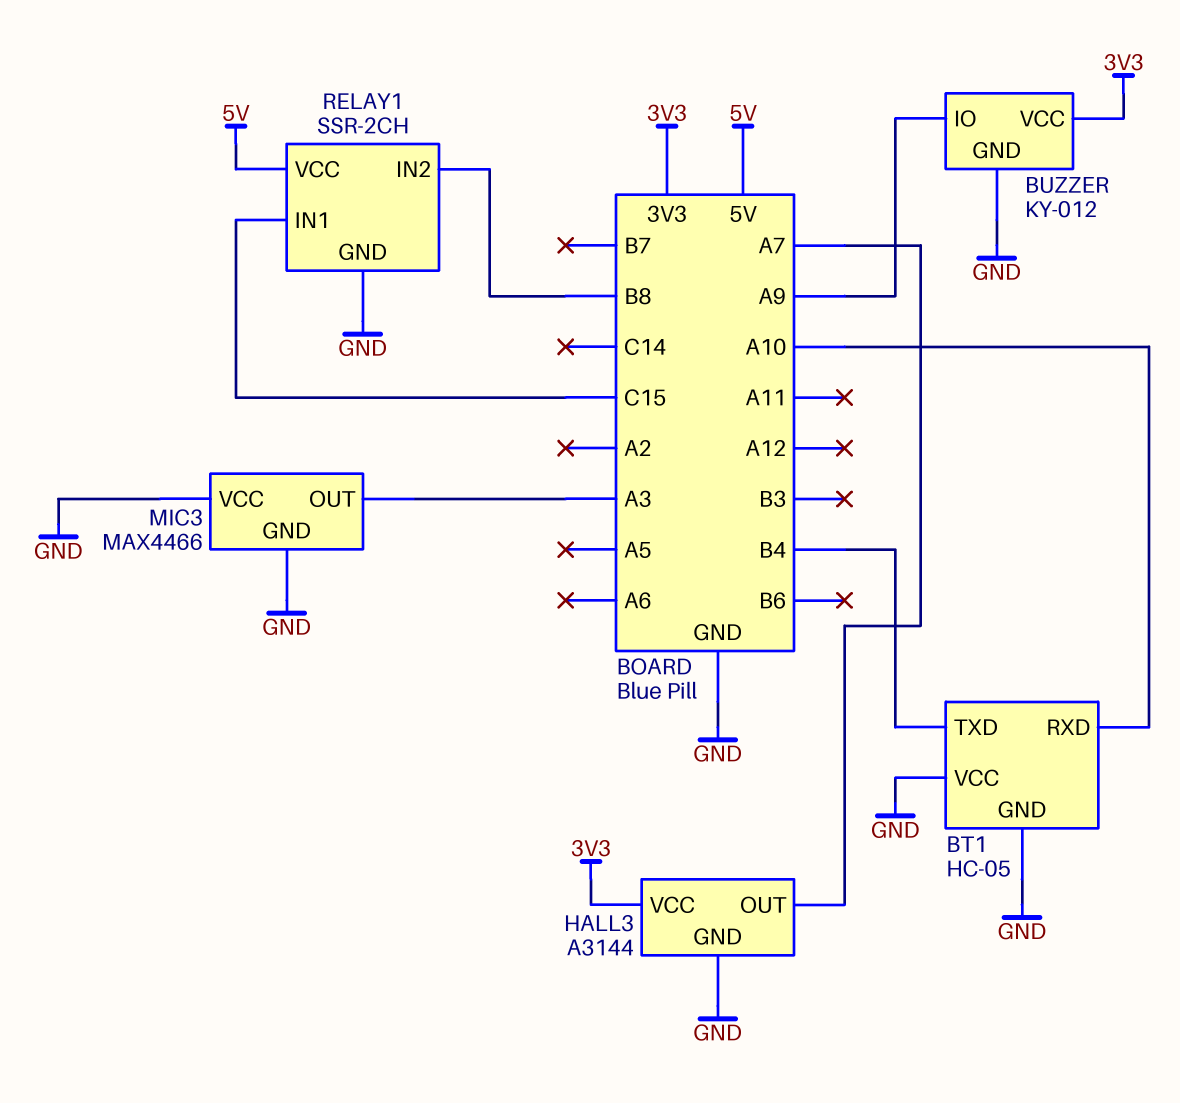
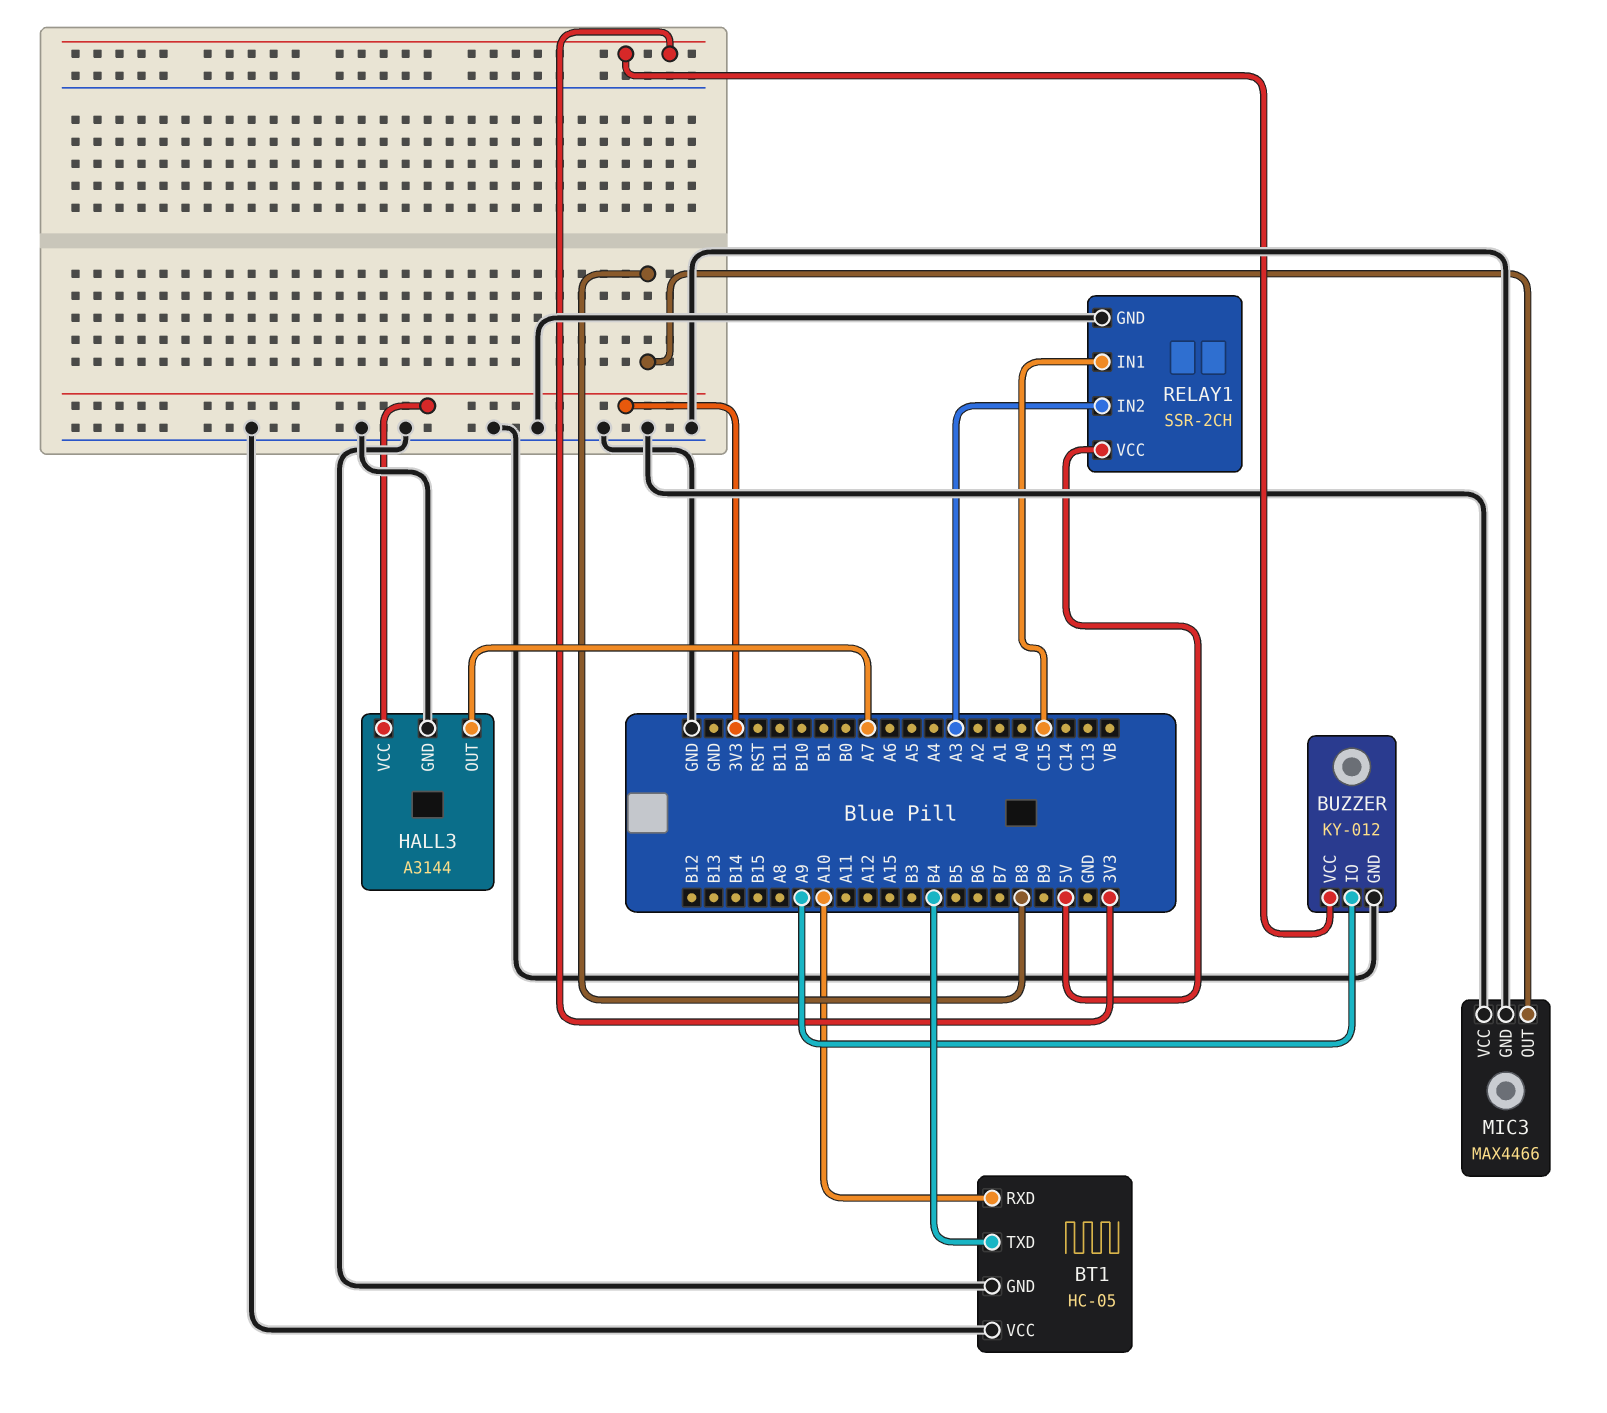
MIC3 pin OUT: A3 -> B8
RELAY1 pin IN2: B8 -> A3

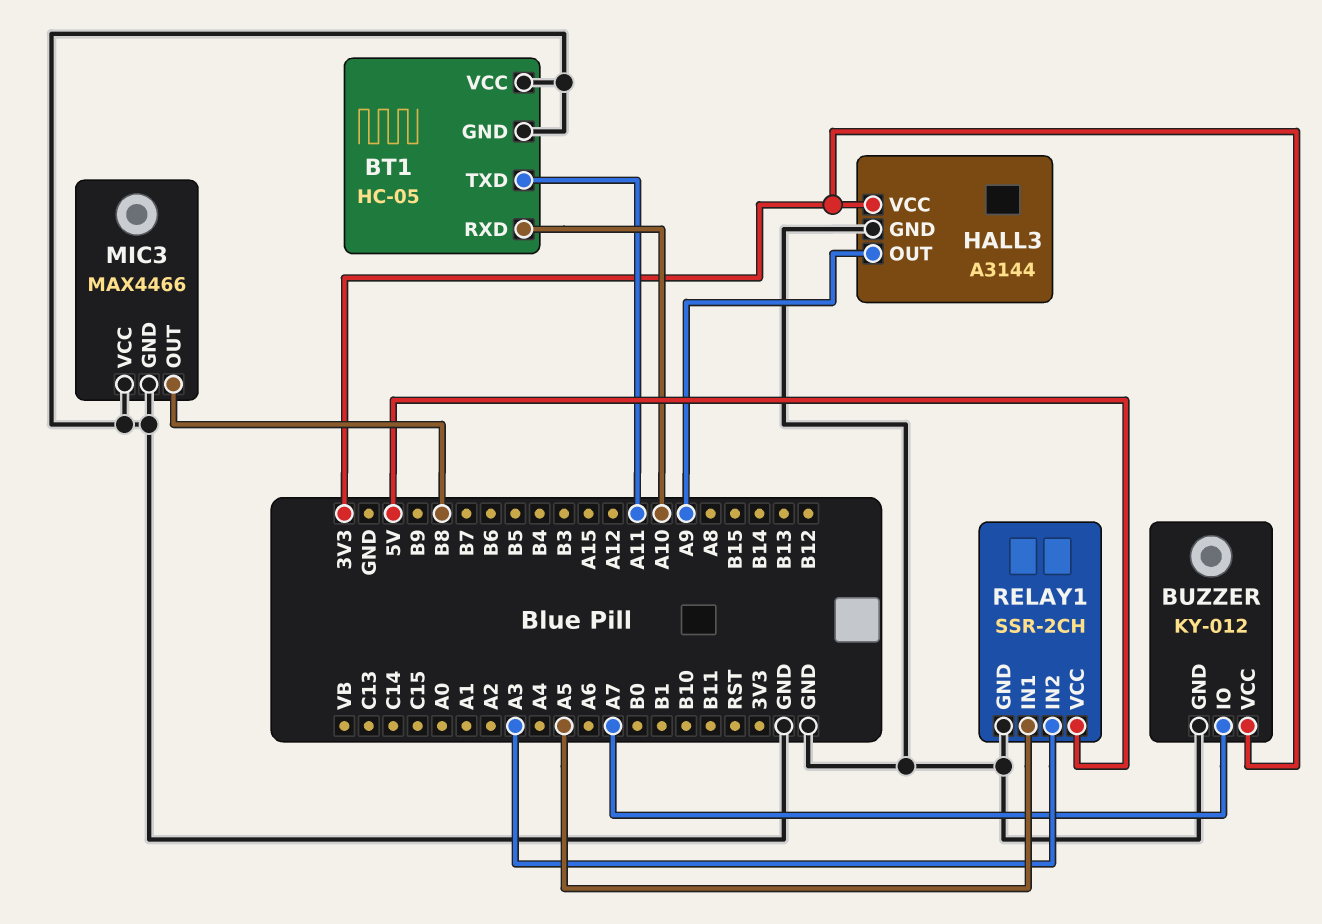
BT1 pin TXD: B4 -> A11
BUZZER pin IO: A9 -> A7
HALL3 pin OUT: A7 -> A9
RELAY1 pin IN1: C15 -> A5

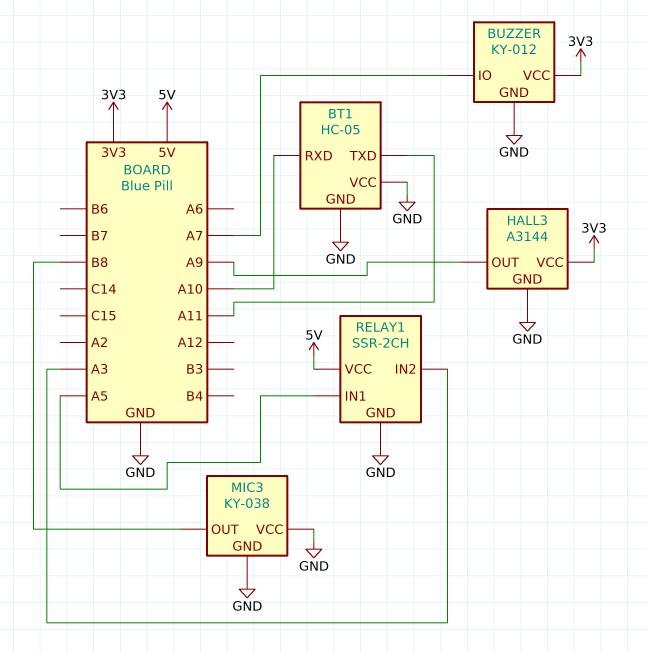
MIC3: MAX4466 -> KY-038

